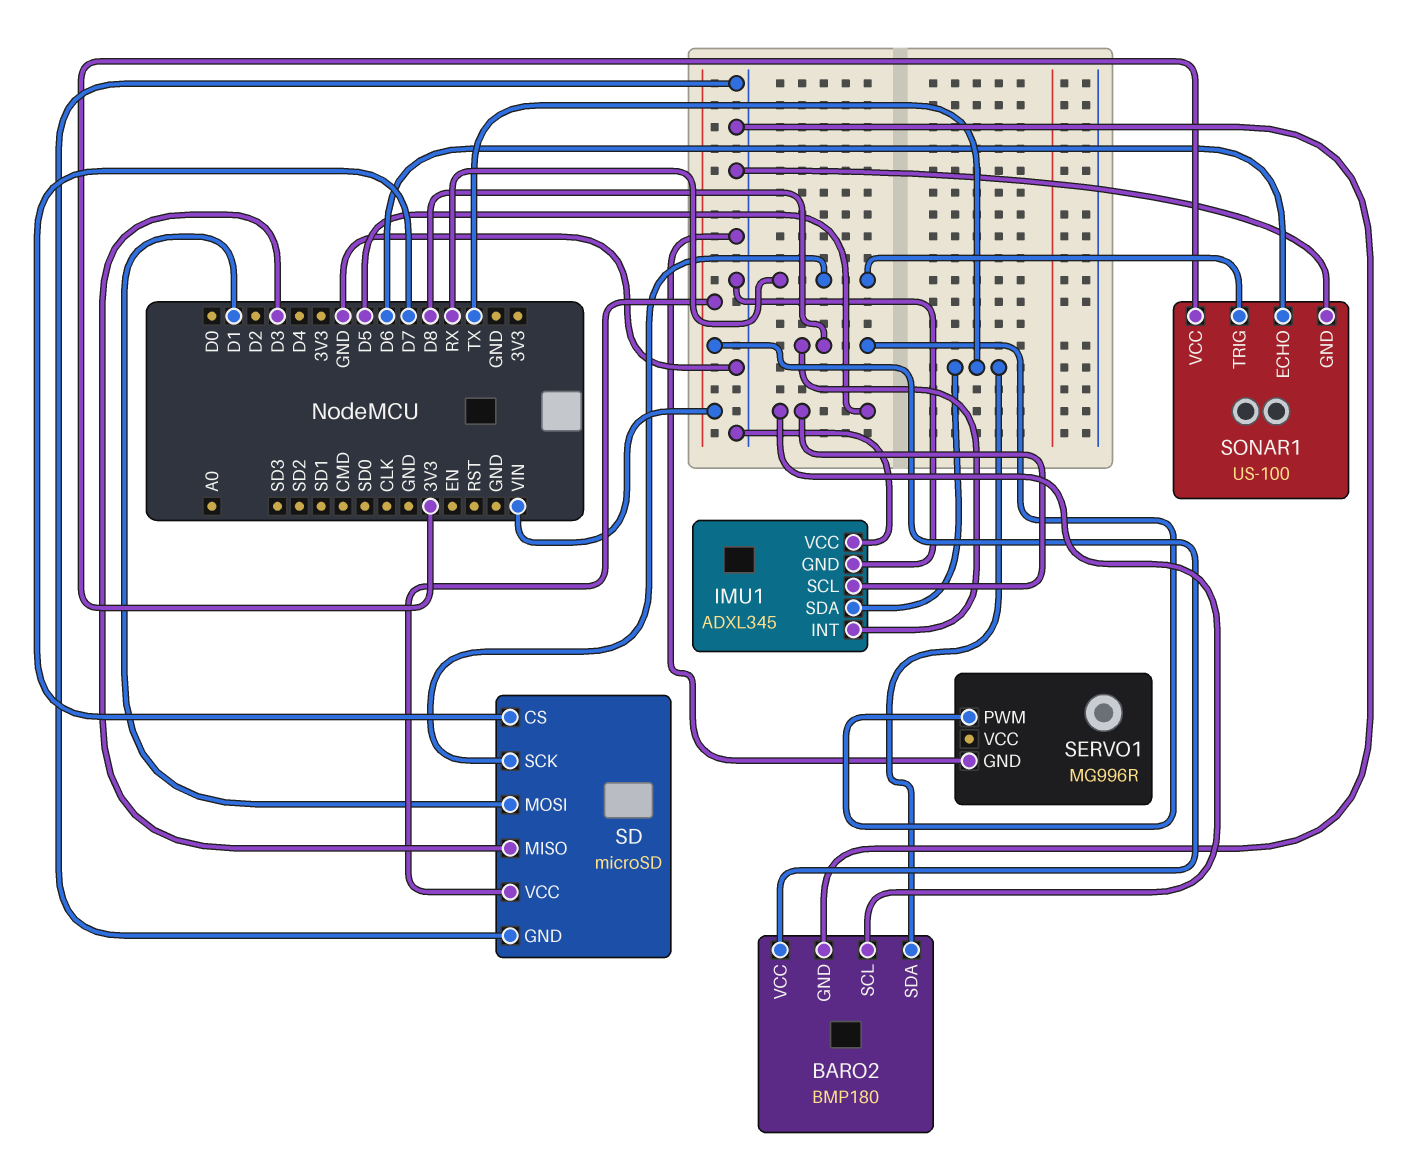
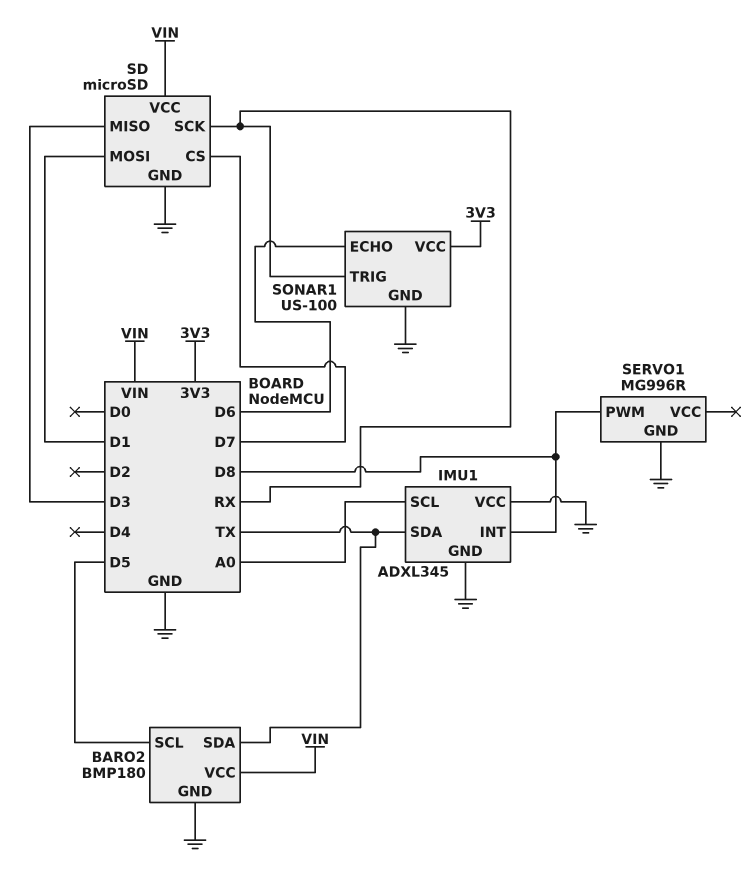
IMU1 pin SCL: D5 -> A0

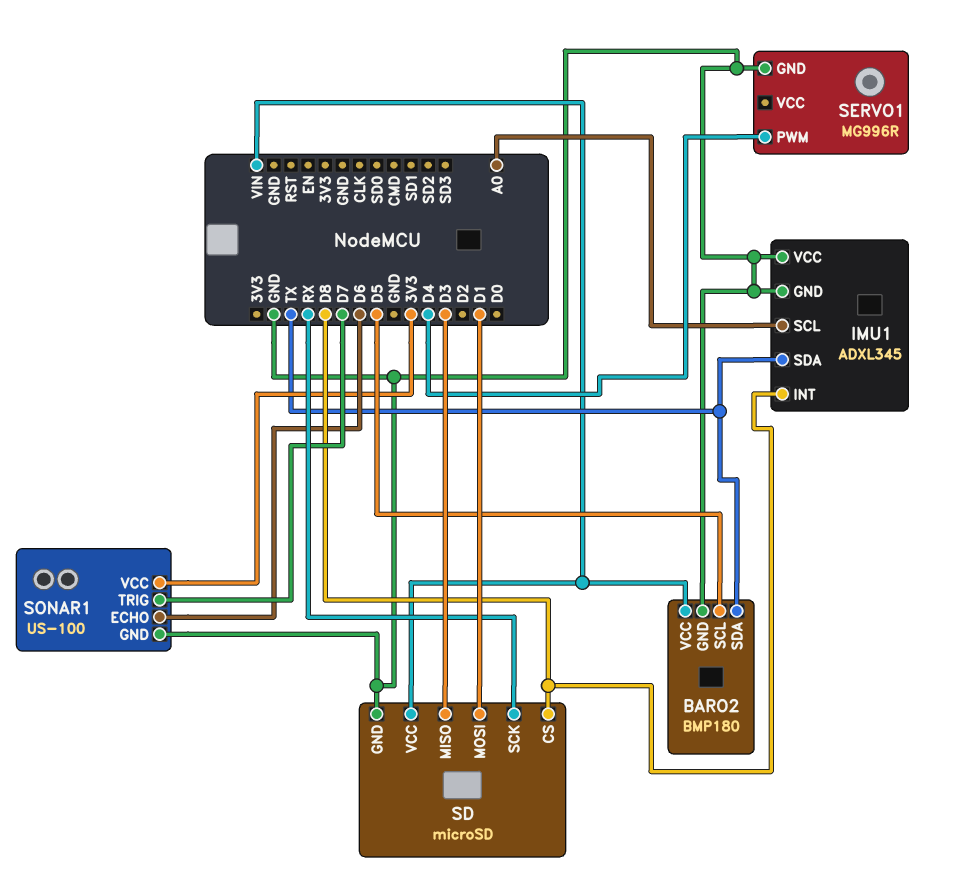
SD pin CS: D7 -> D8
SERVO1 pin PWM: D8 -> D4
SONAR1 pin TRIG: RX -> D7

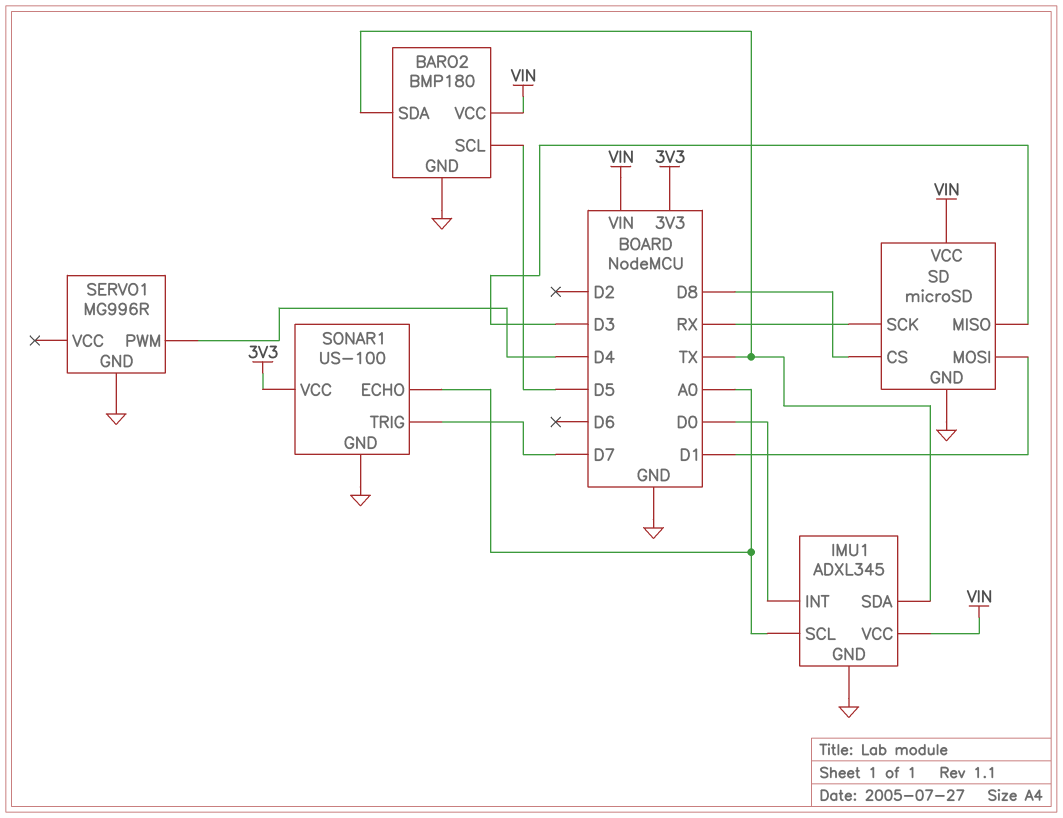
IMU1 pin INT: D8 -> D0
IMU1 pin VCC: GND -> VIN
SONAR1 pin ECHO: D6 -> A0

